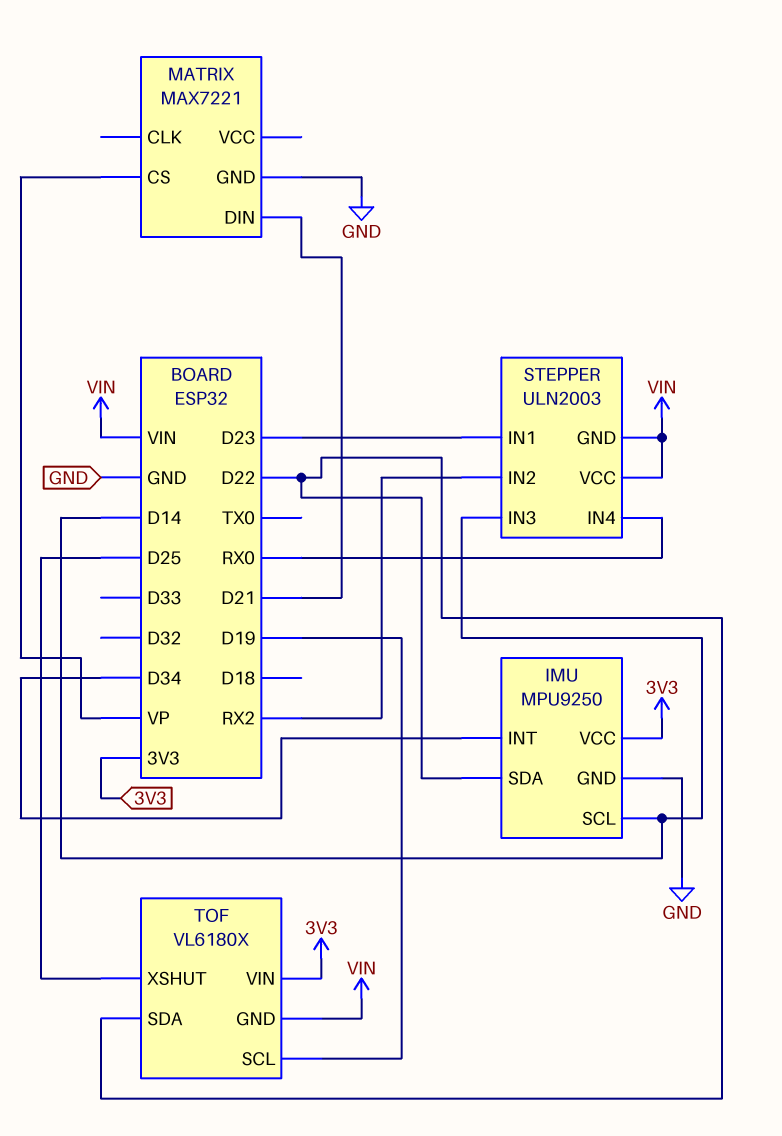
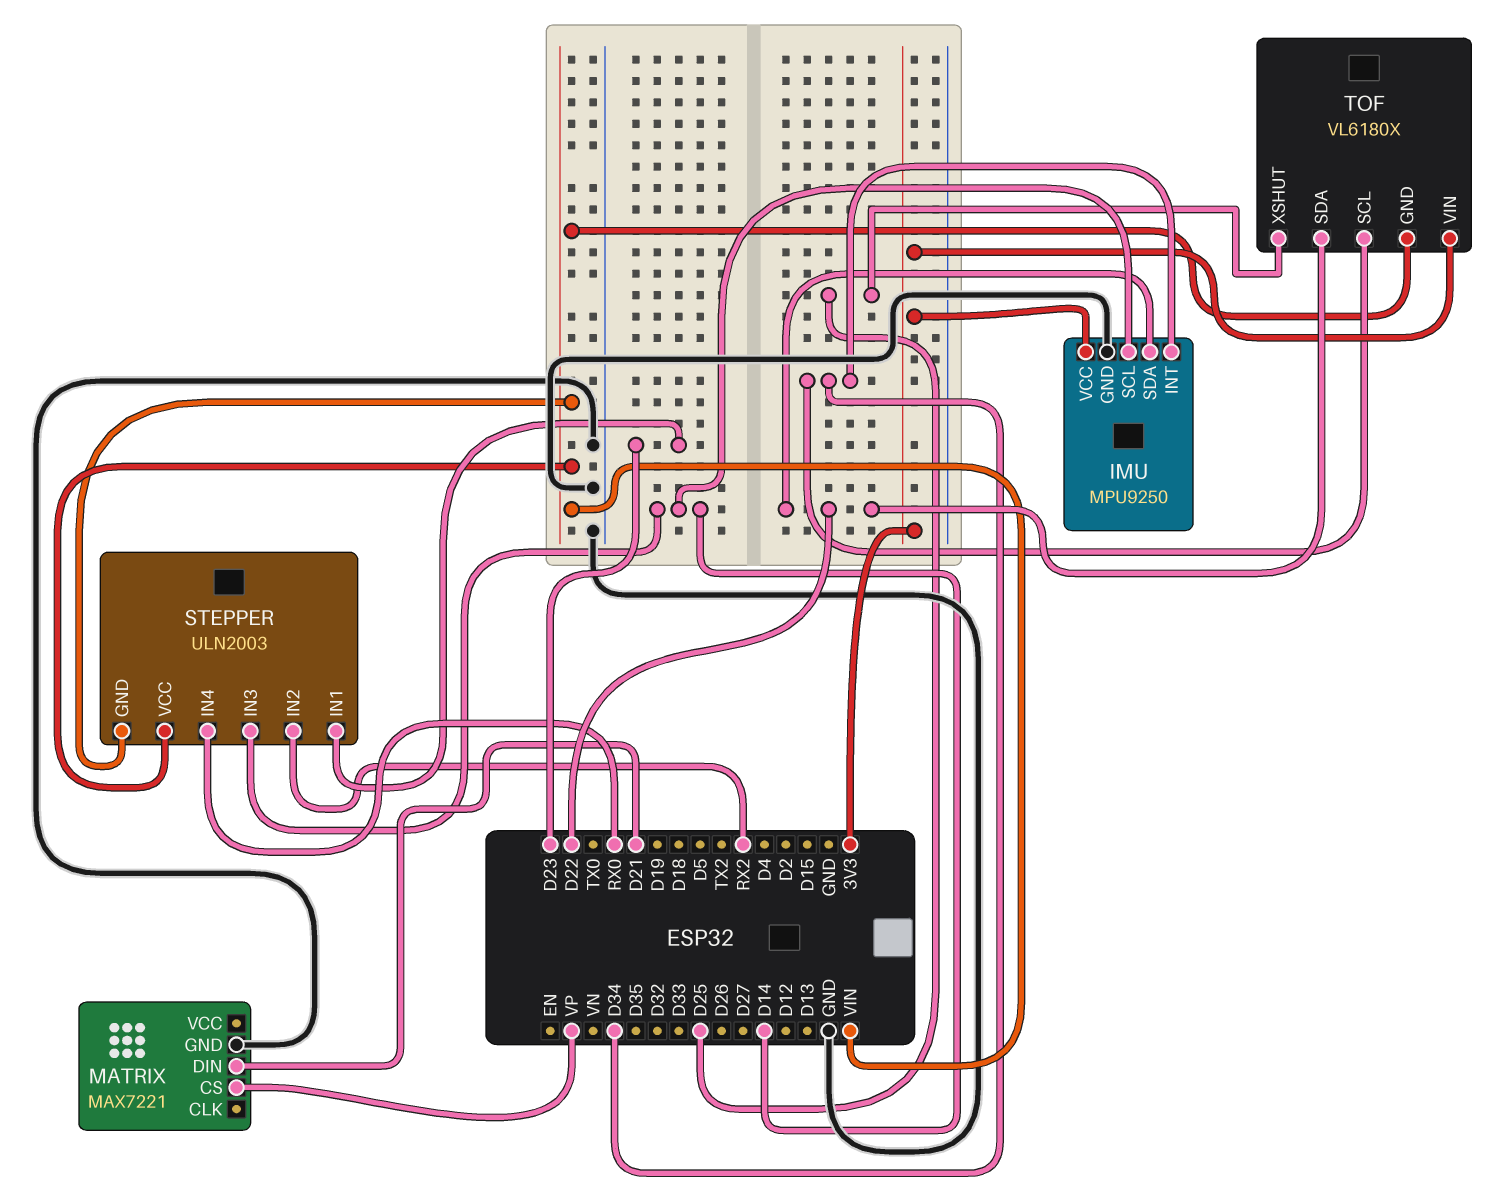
TOF pin SCL: D19 -> D34

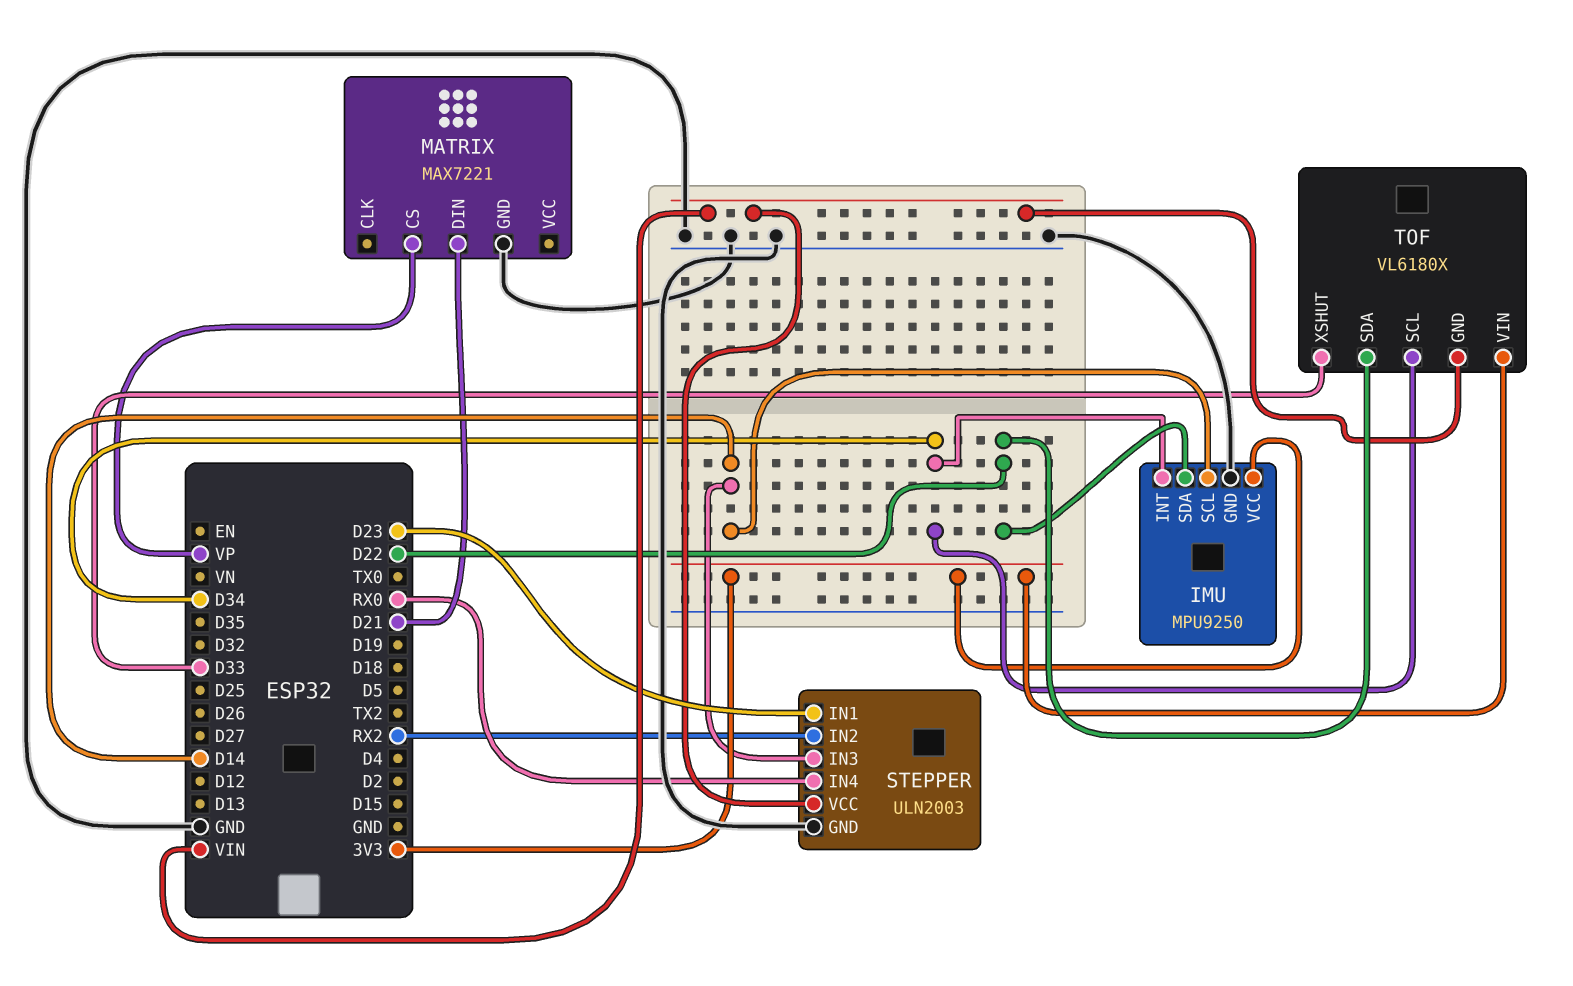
STEPPER pin GND: VIN -> GND
TOF pin XSHUT: D25 -> D33

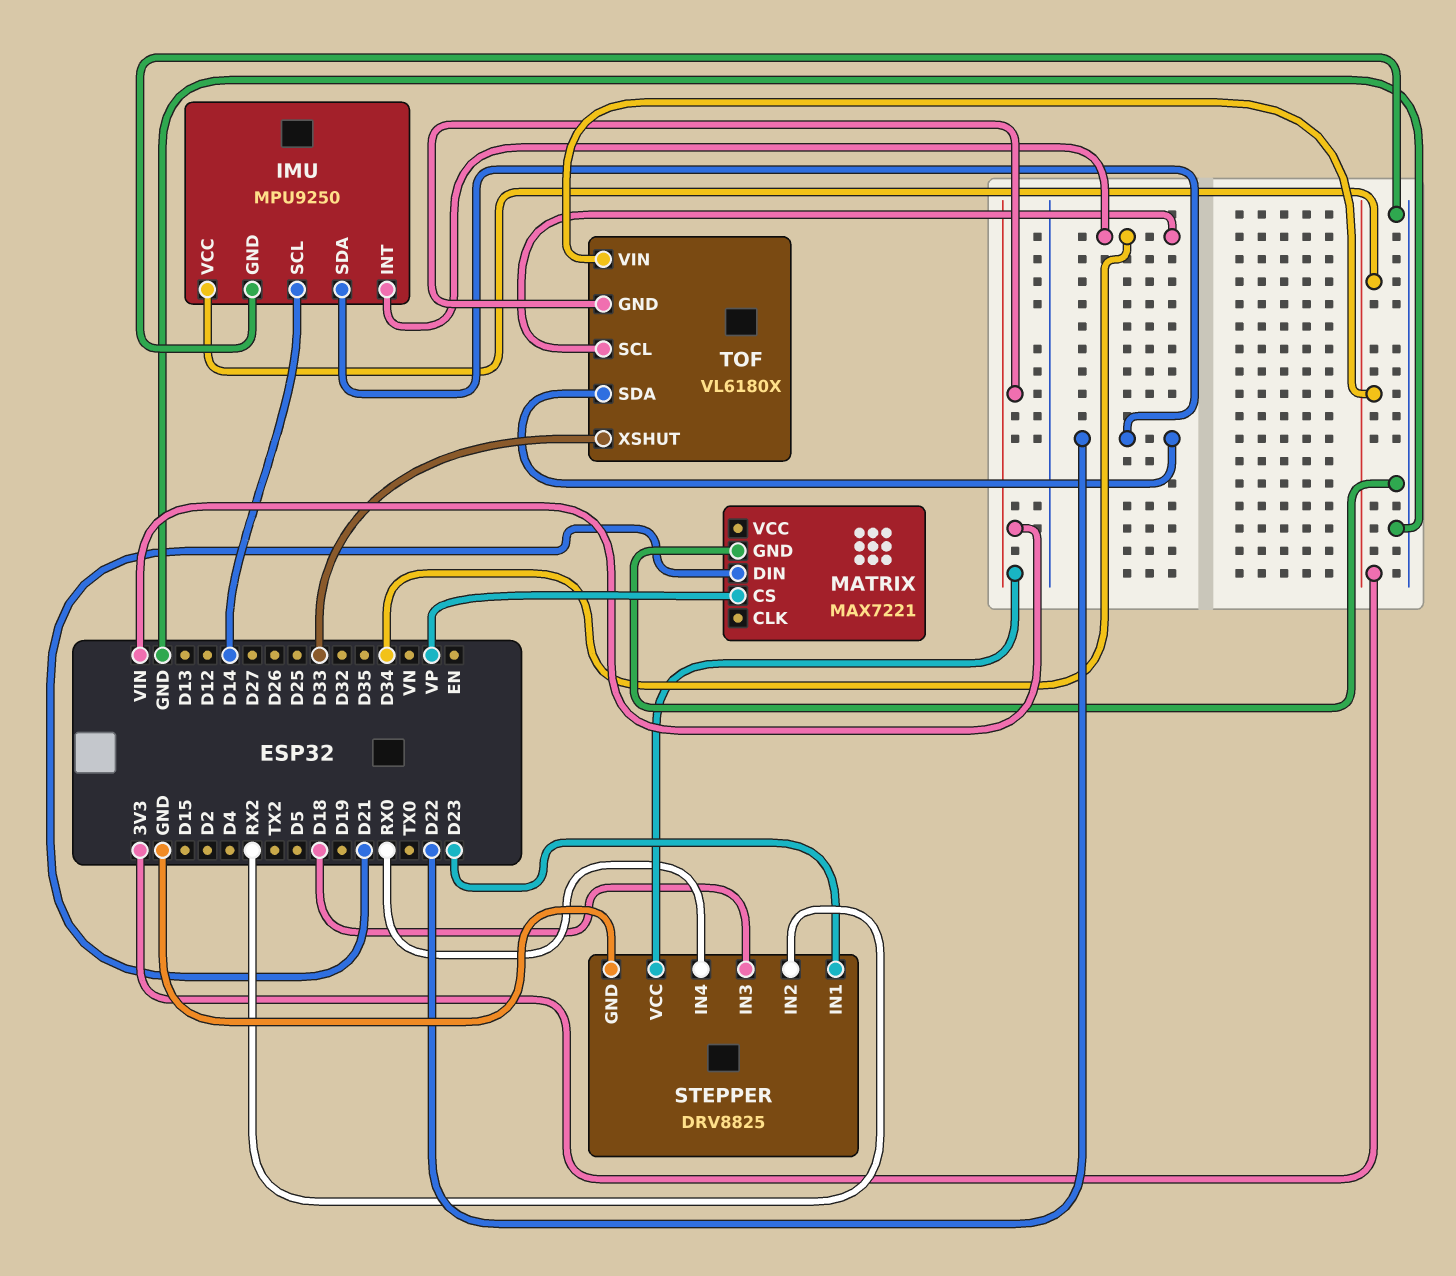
STEPPER: ULN2003 -> DRV8825
STEPPER pin IN3: D14 -> D18

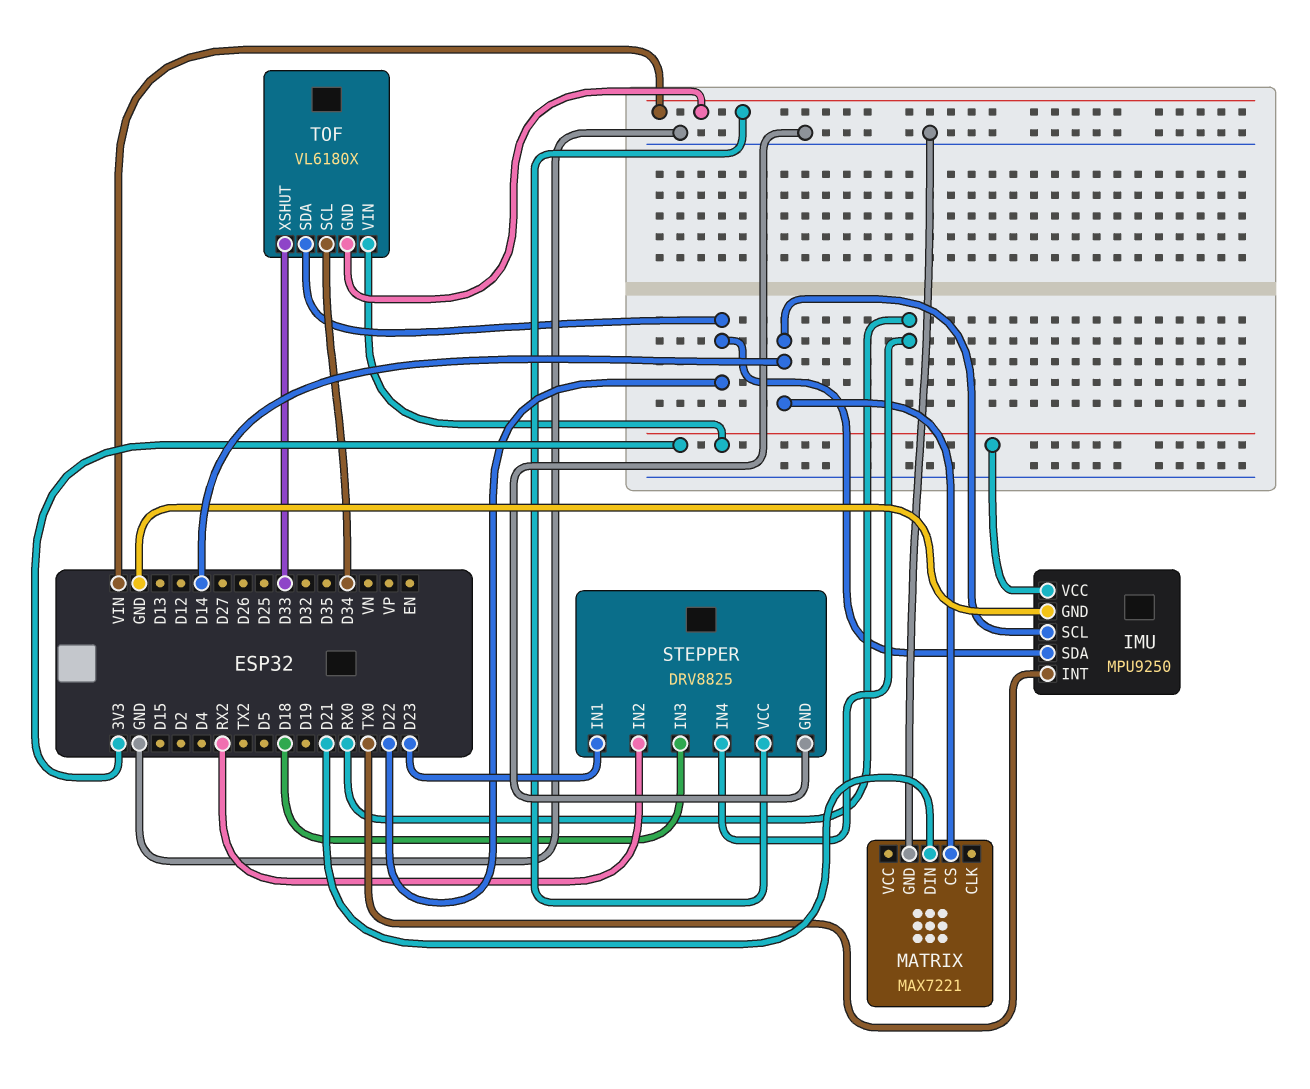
IMU pin INT: D34 -> TX0
MATRIX pin CS: VP -> D14

